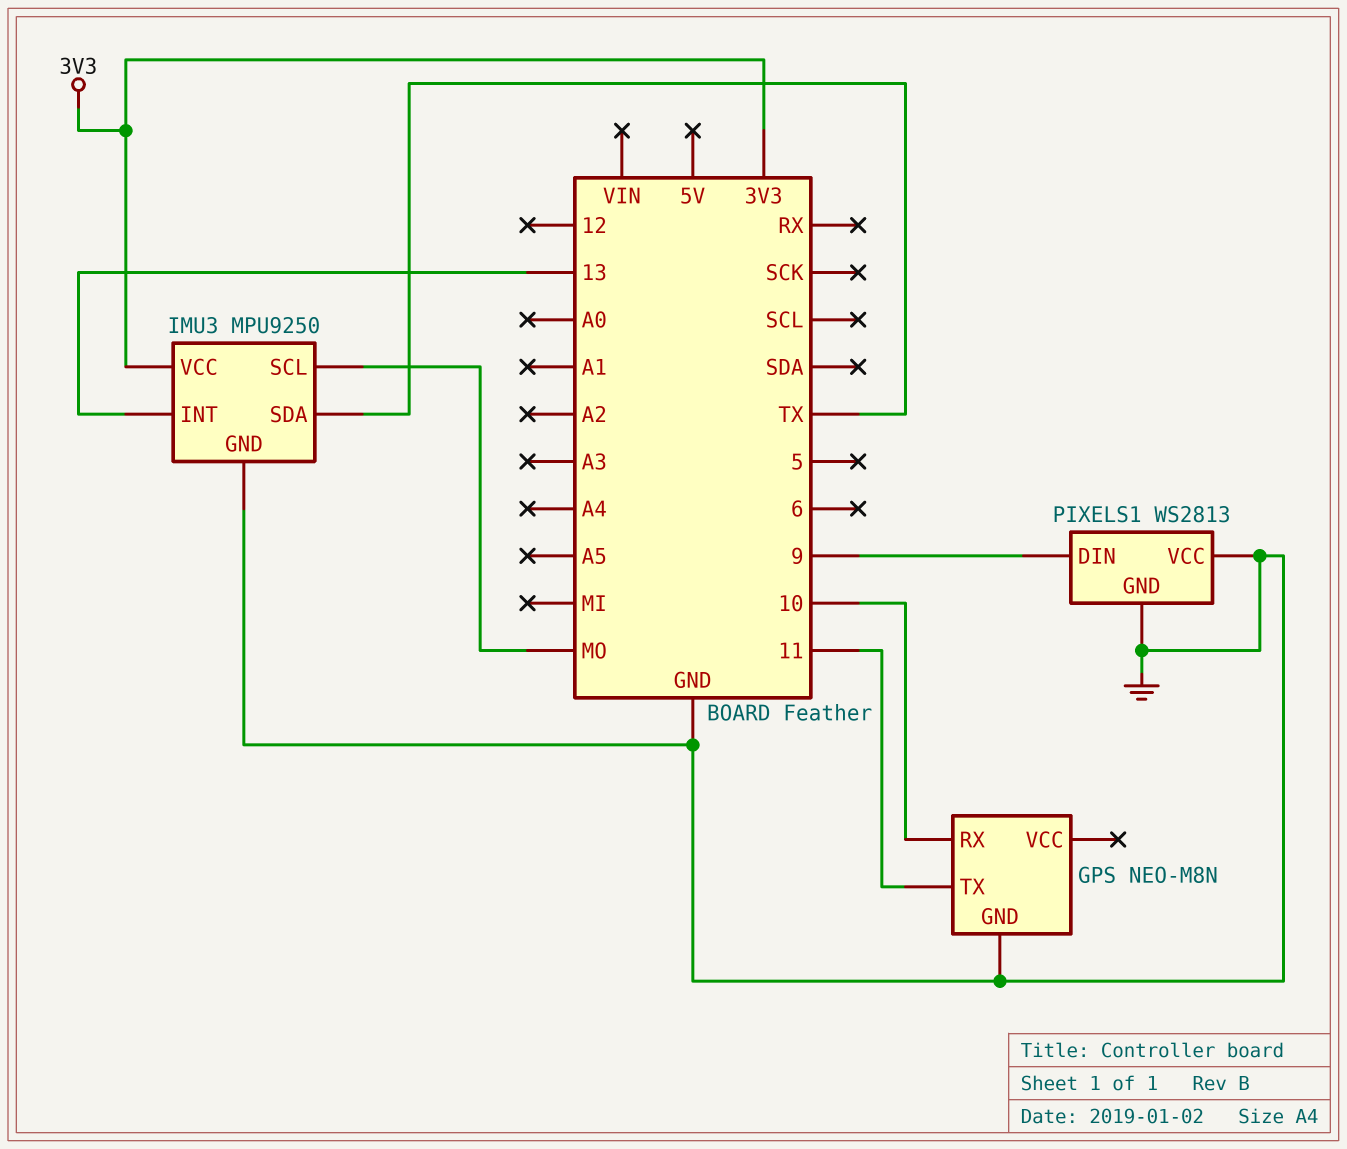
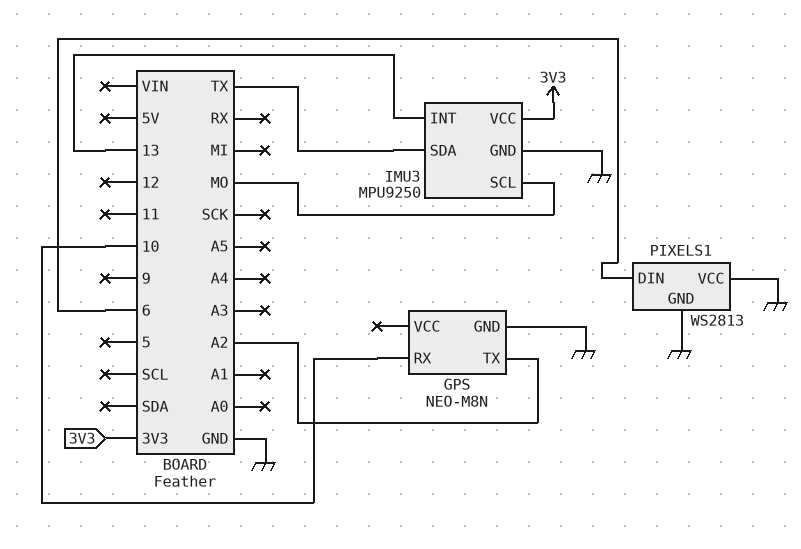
GPS pin TX: 11 -> A2
PIXELS1 pin DIN: 9 -> 6

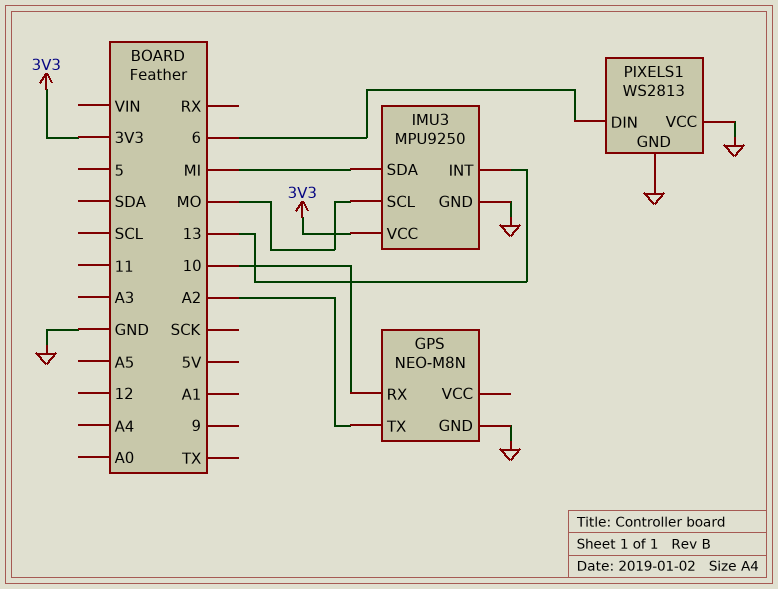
IMU3 pin SDA: TX -> MI

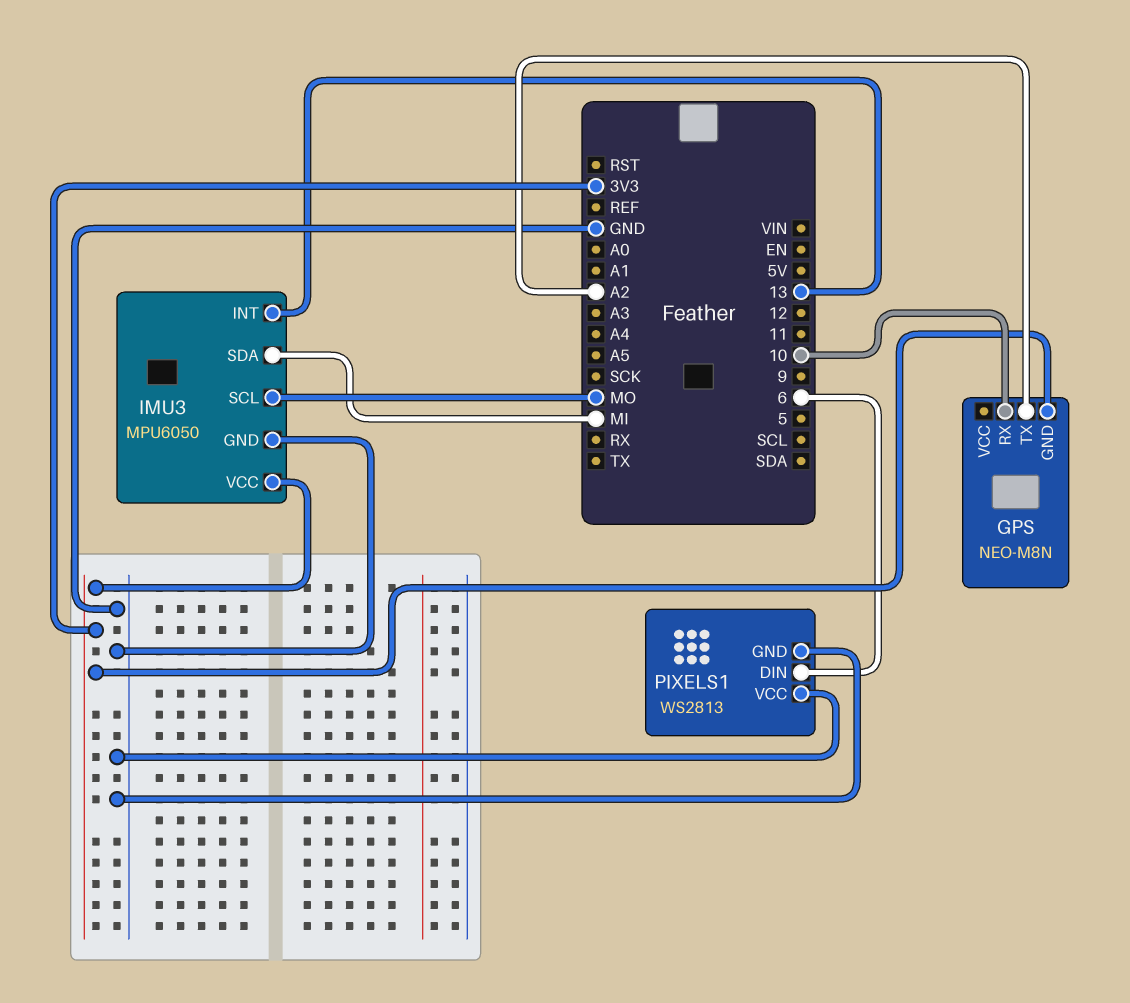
GPS pin GND: GND -> 3V3
IMU3: MPU9250 -> MPU6050

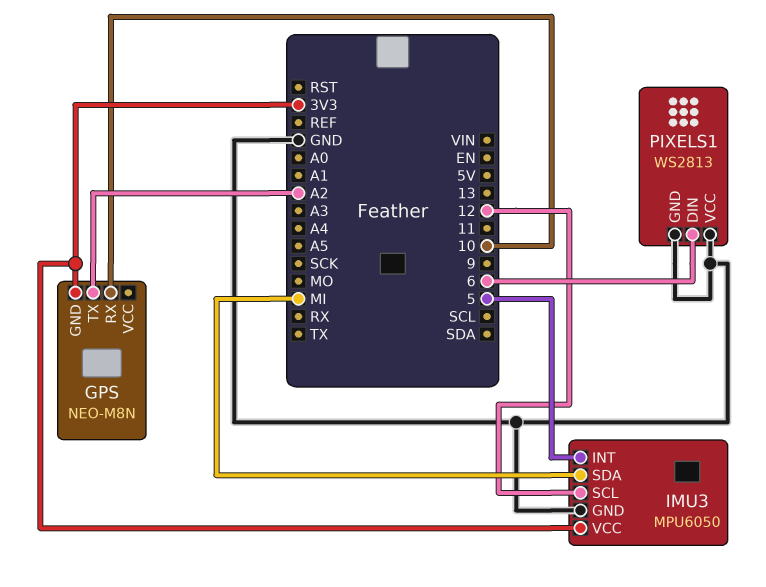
IMU3 pin INT: 13 -> 5
IMU3 pin SCL: MO -> 12

